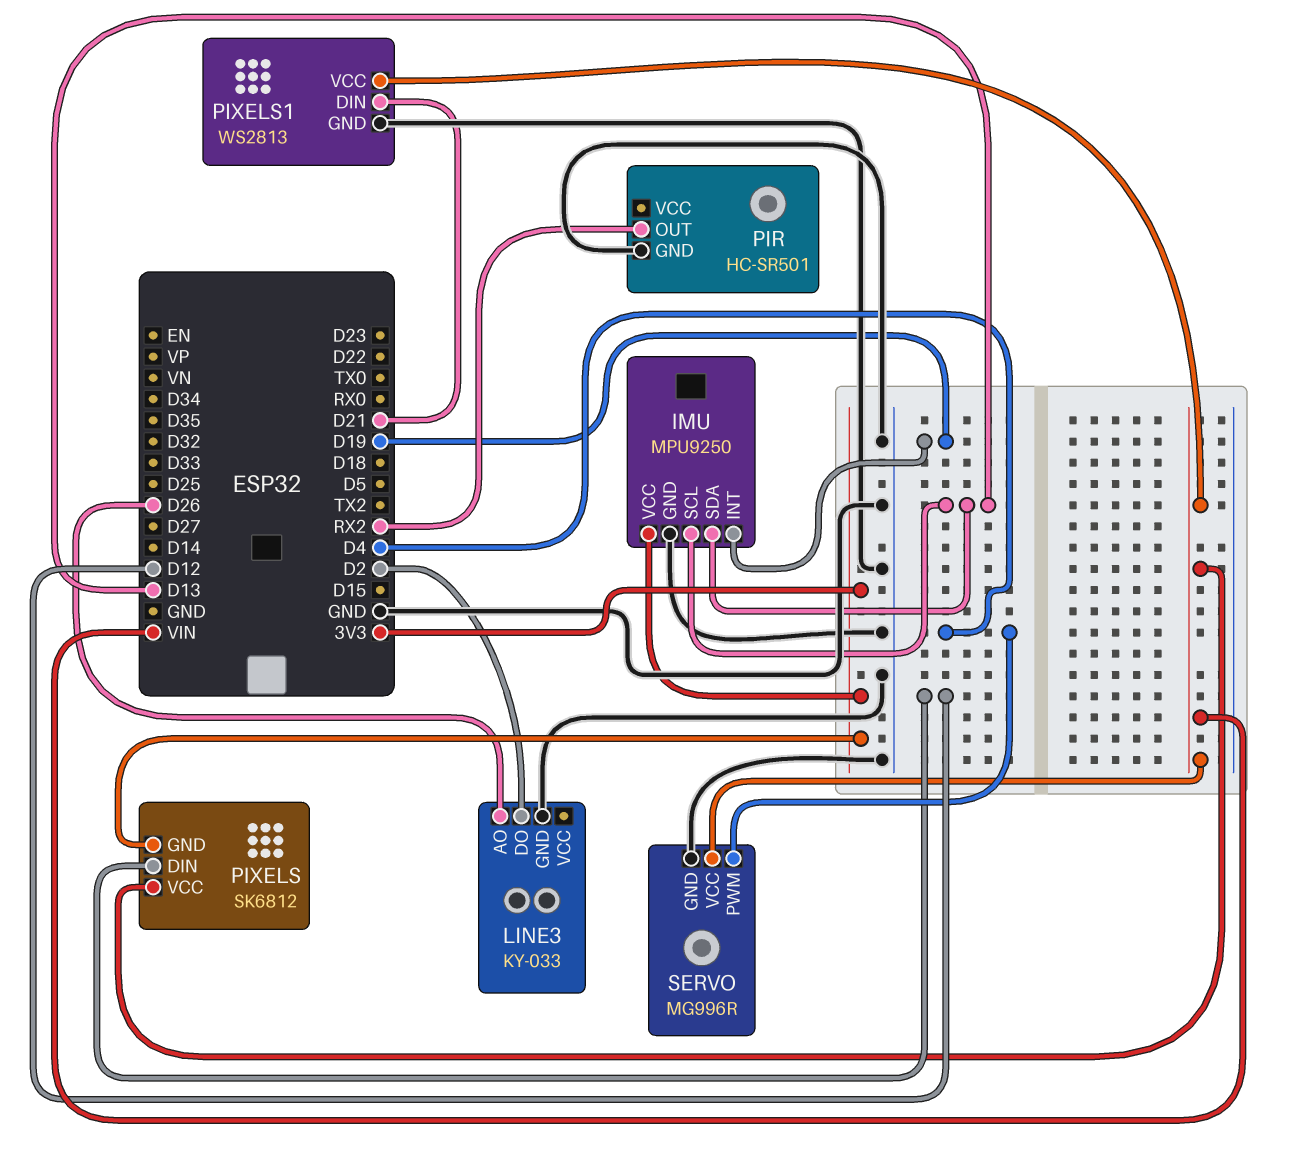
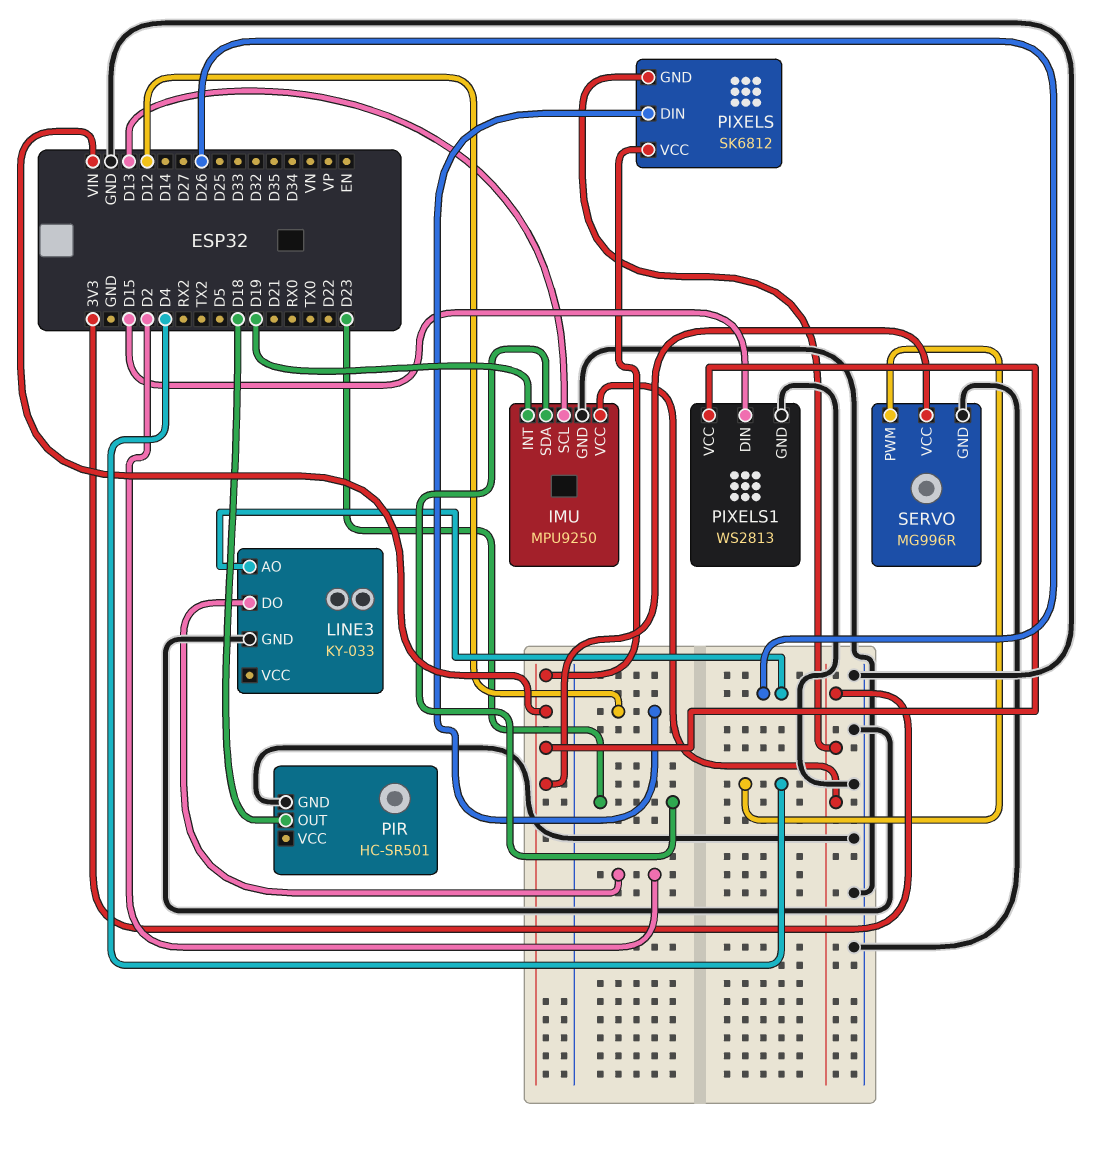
IMU pin SDA: D13 -> D23
PIR pin OUT: RX2 -> D18
PIXELS1 pin DIN: D21 -> D15

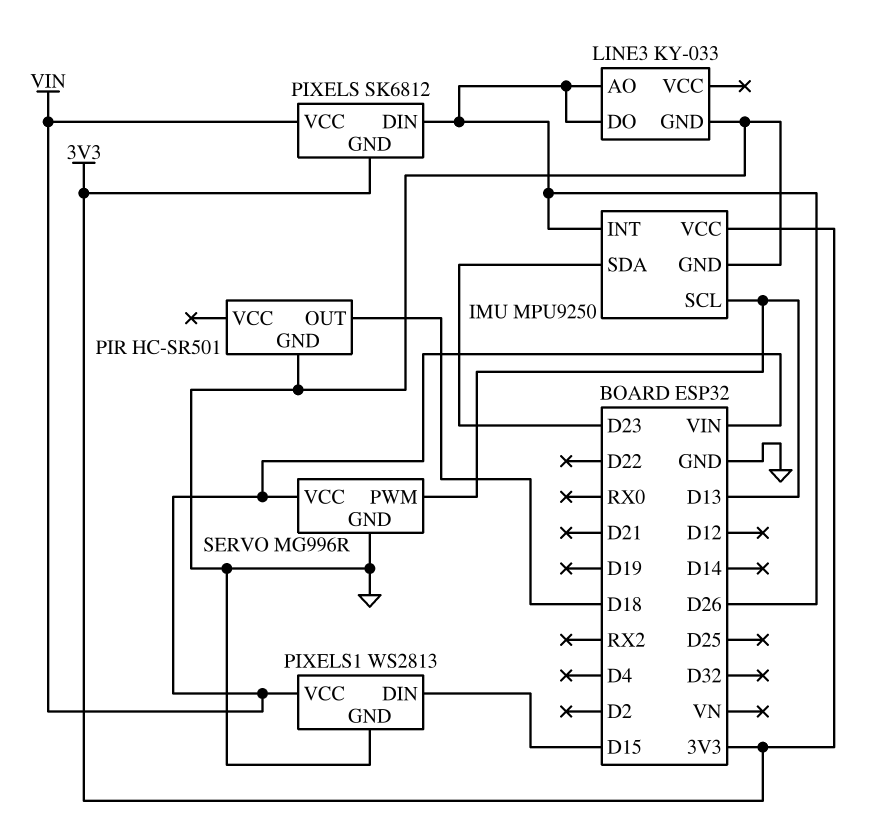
IMU pin INT: D19 -> D26
LINE3 pin DO: D2 -> D26
PIXELS pin DIN: D12 -> D26
SERVO pin PWM: D4 -> D13

